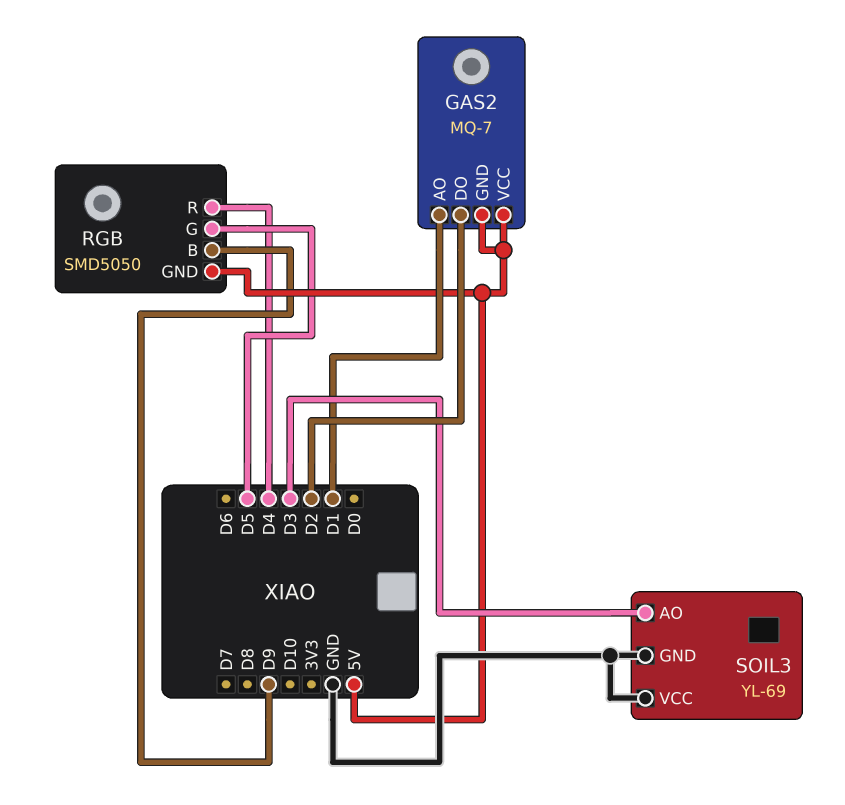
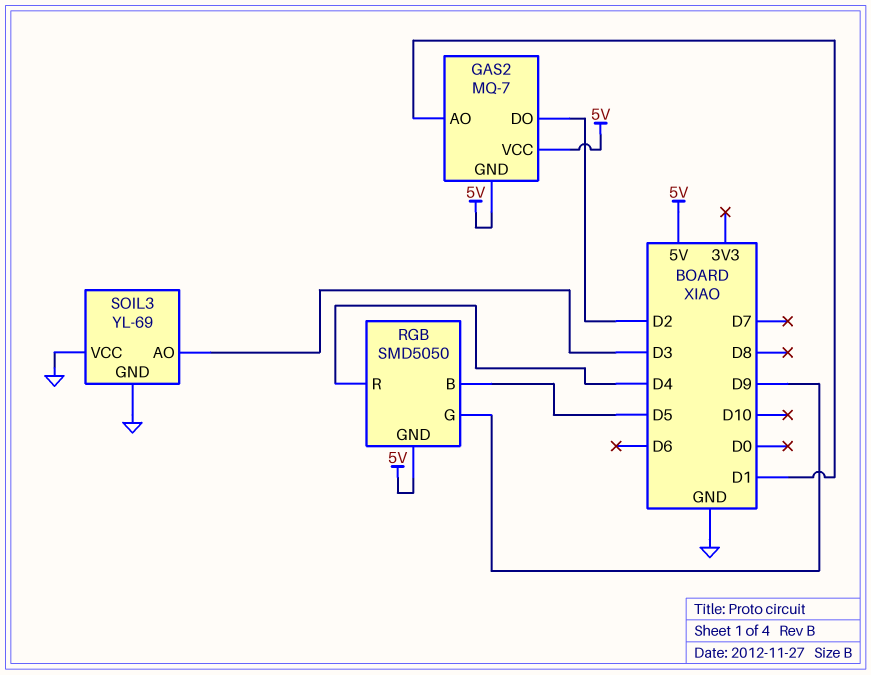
RGB pin B: D9 -> D5
RGB pin G: D5 -> D9

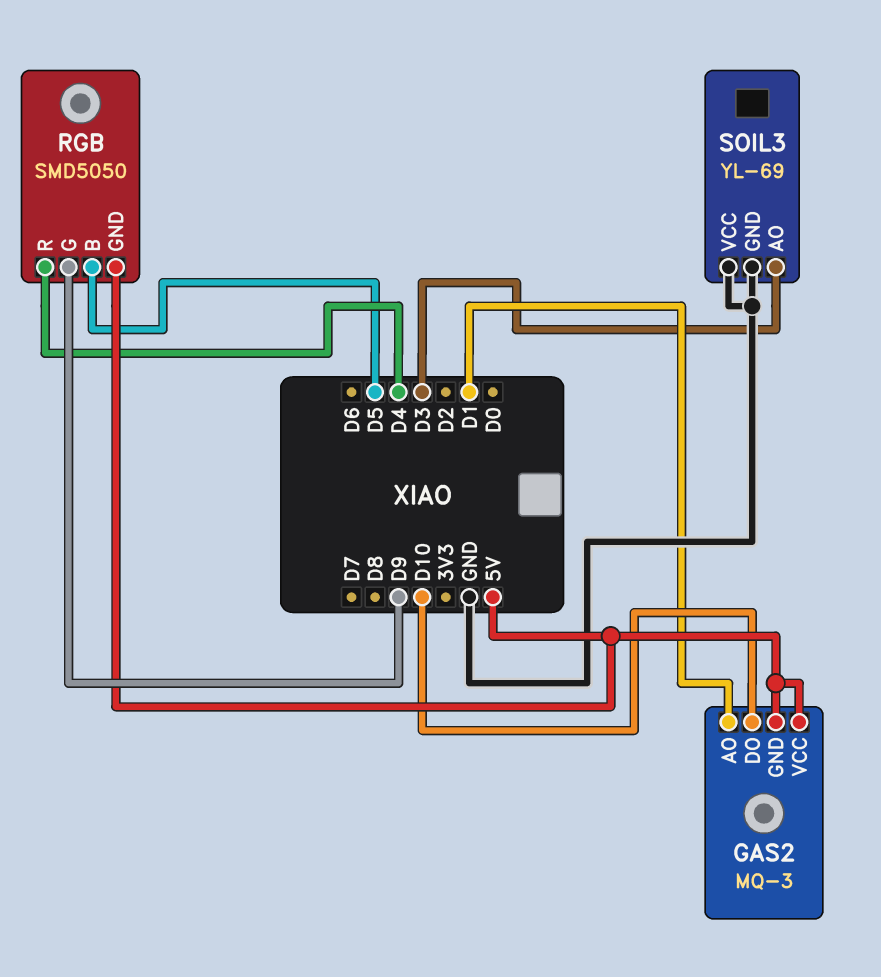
GAS2: MQ-7 -> MQ-3
GAS2 pin DO: D2 -> D10

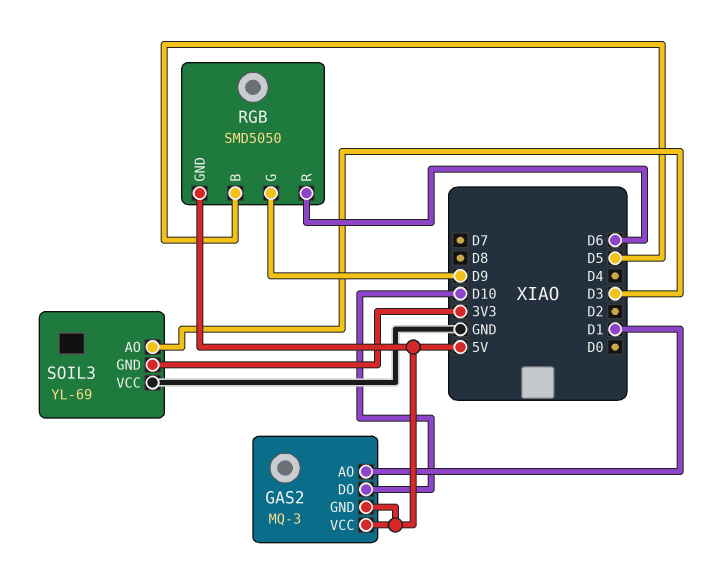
RGB pin R: D4 -> D6
SOIL3 pin GND: GND -> 3V3

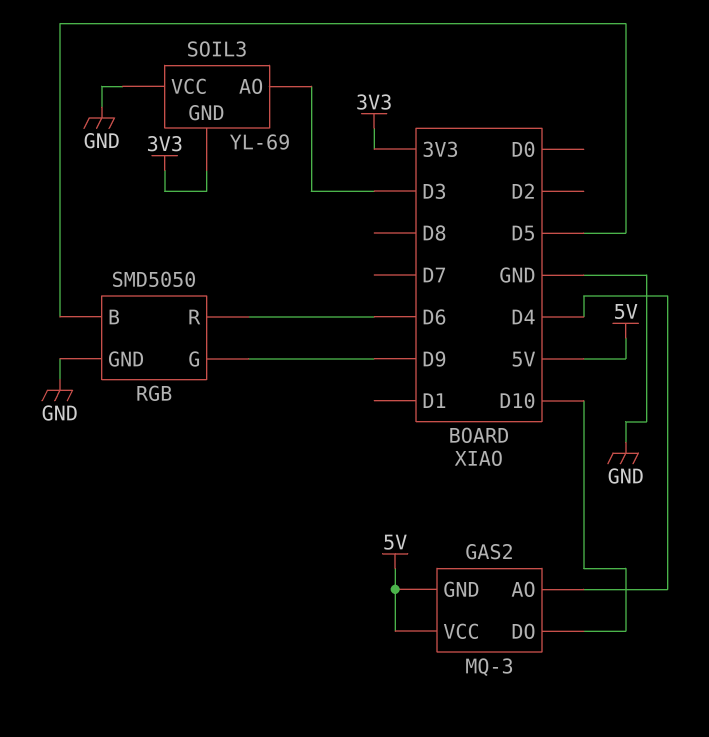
GAS2 pin AO: D1 -> D4
RGB pin GND: 5V -> GND

